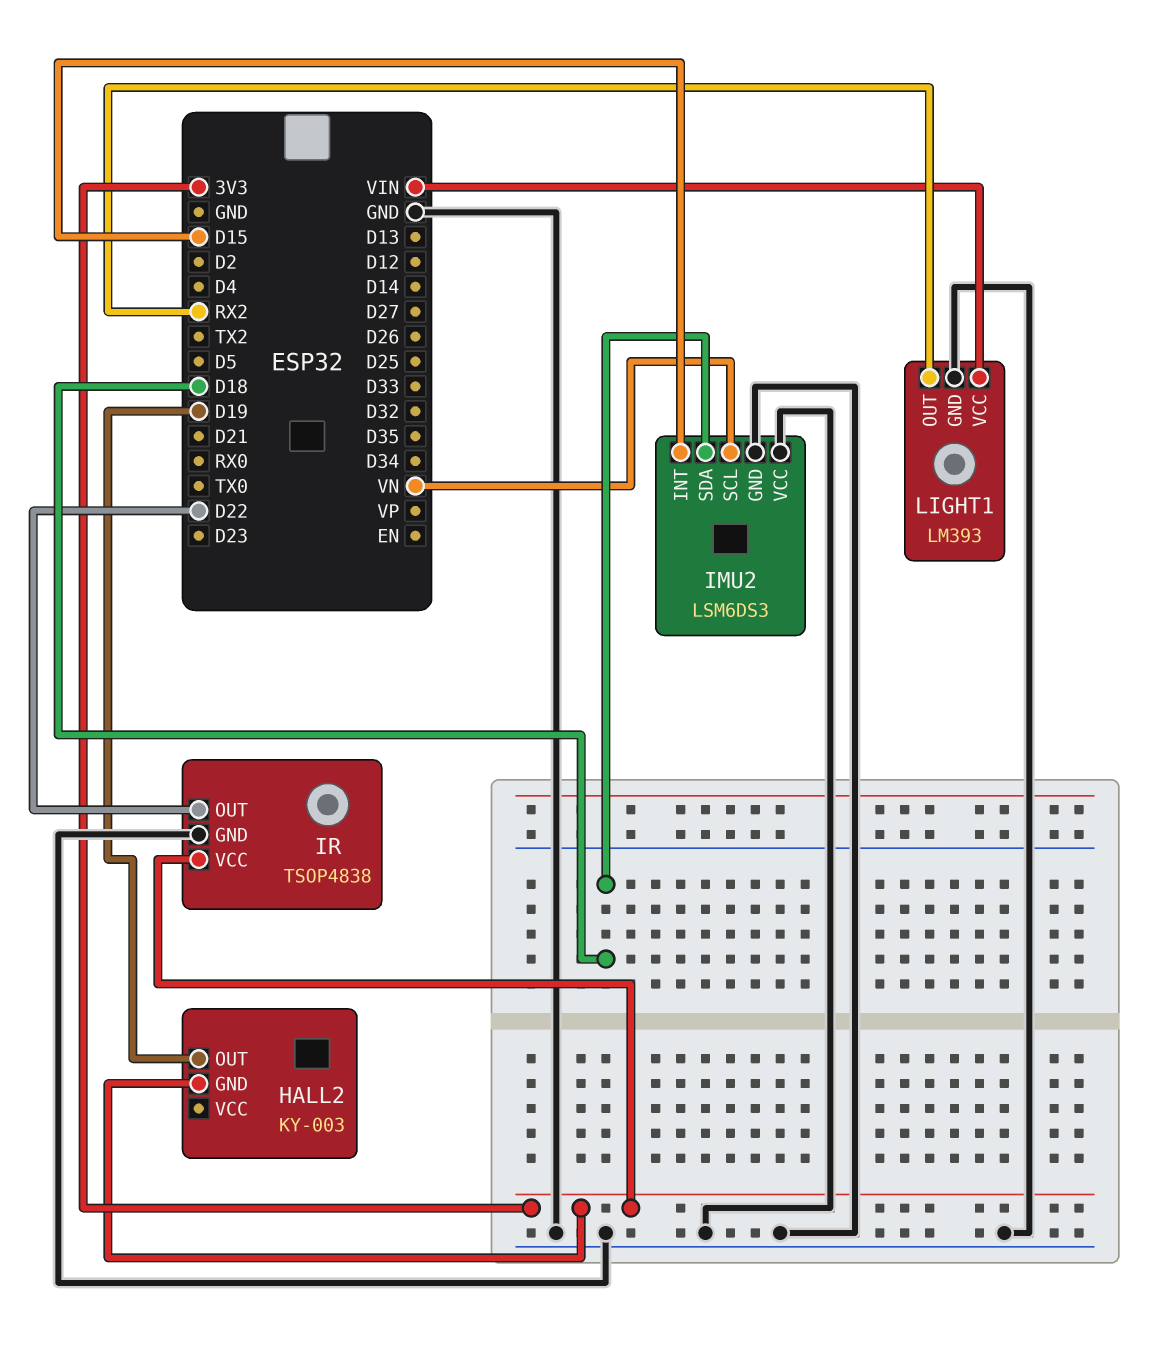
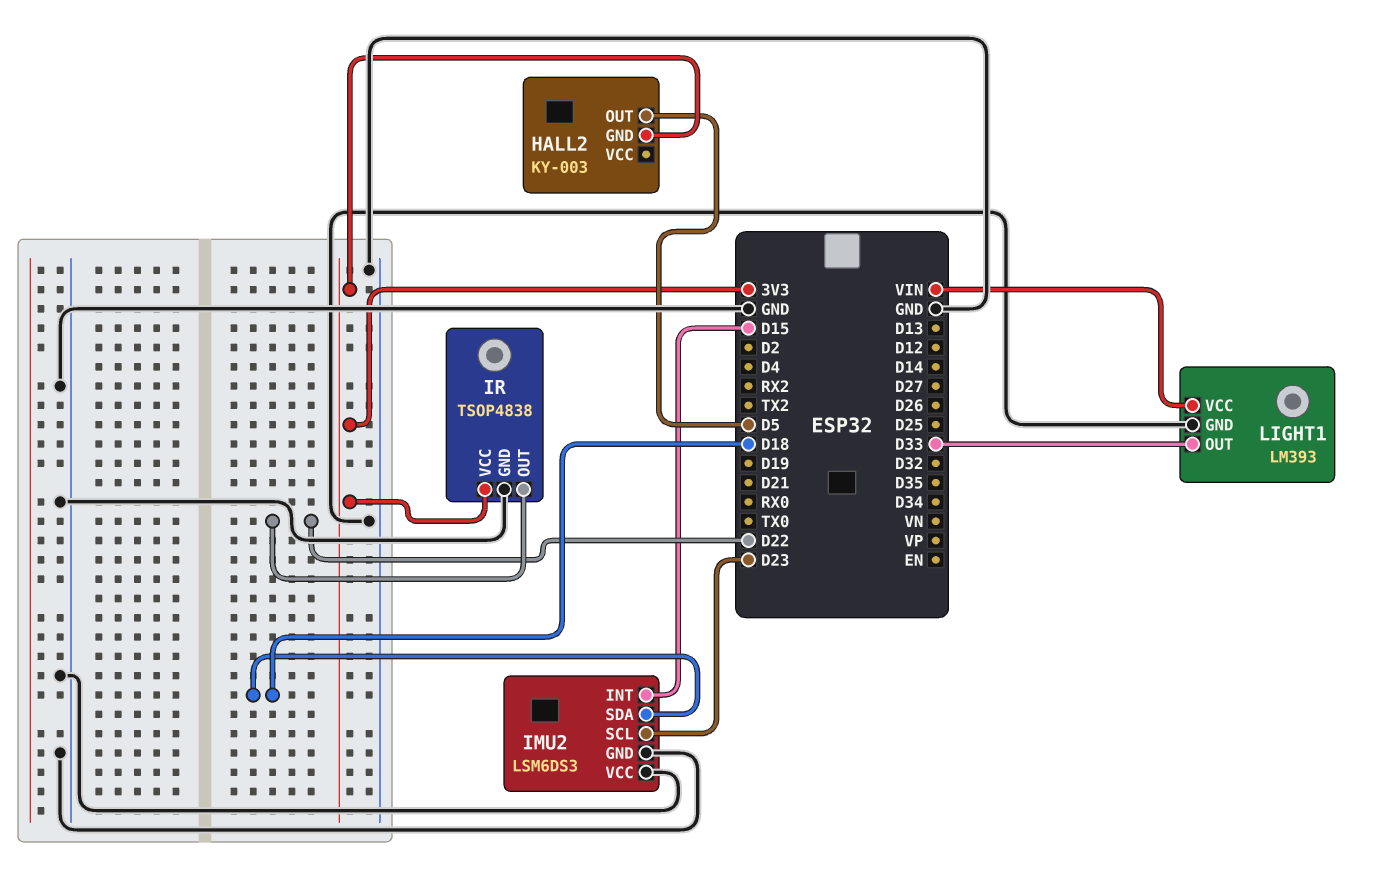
HALL2 pin OUT: D19 -> D5
IMU2 pin SCL: VN -> D23
LIGHT1 pin OUT: RX2 -> D33

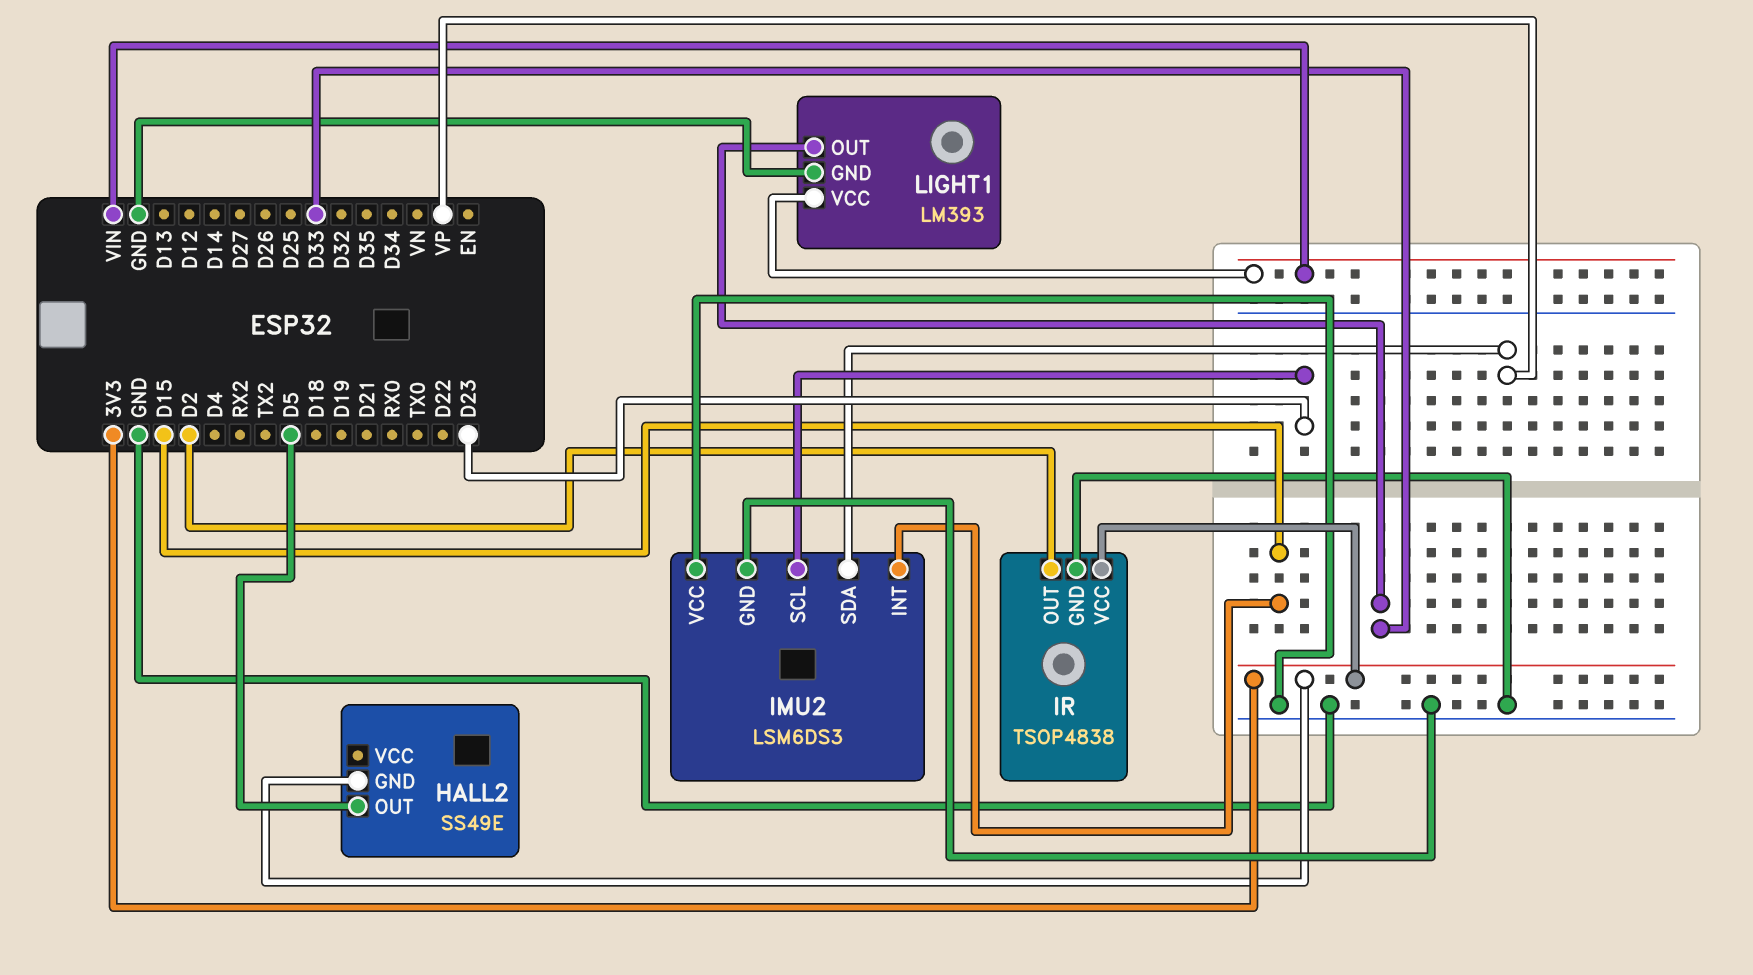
HALL2: KY-003 -> SS49E
IMU2 pin SDA: D18 -> VP
IR pin OUT: D22 -> D2

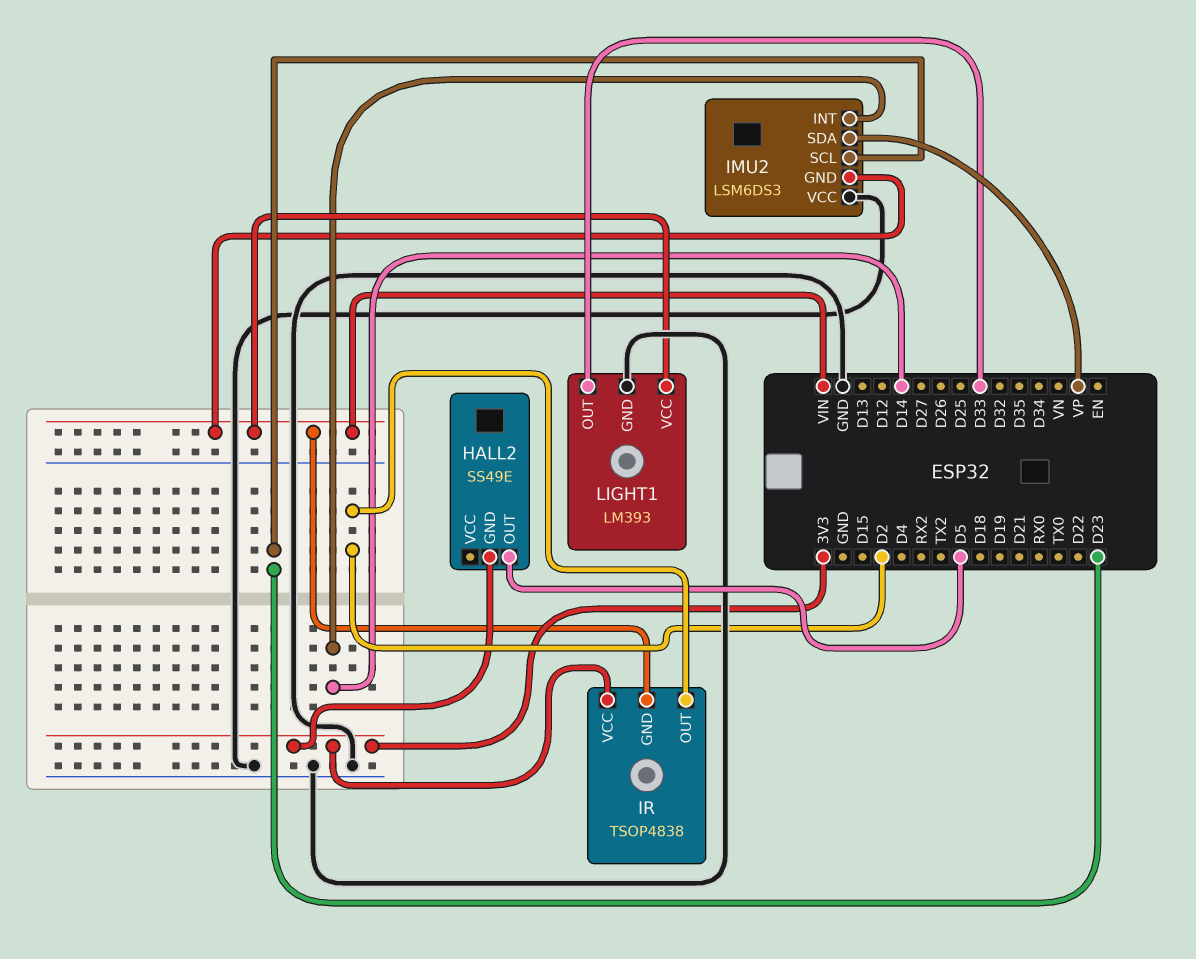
IMU2 pin GND: GND -> VIN
IMU2 pin INT: D15 -> D14
IR pin GND: GND -> VIN

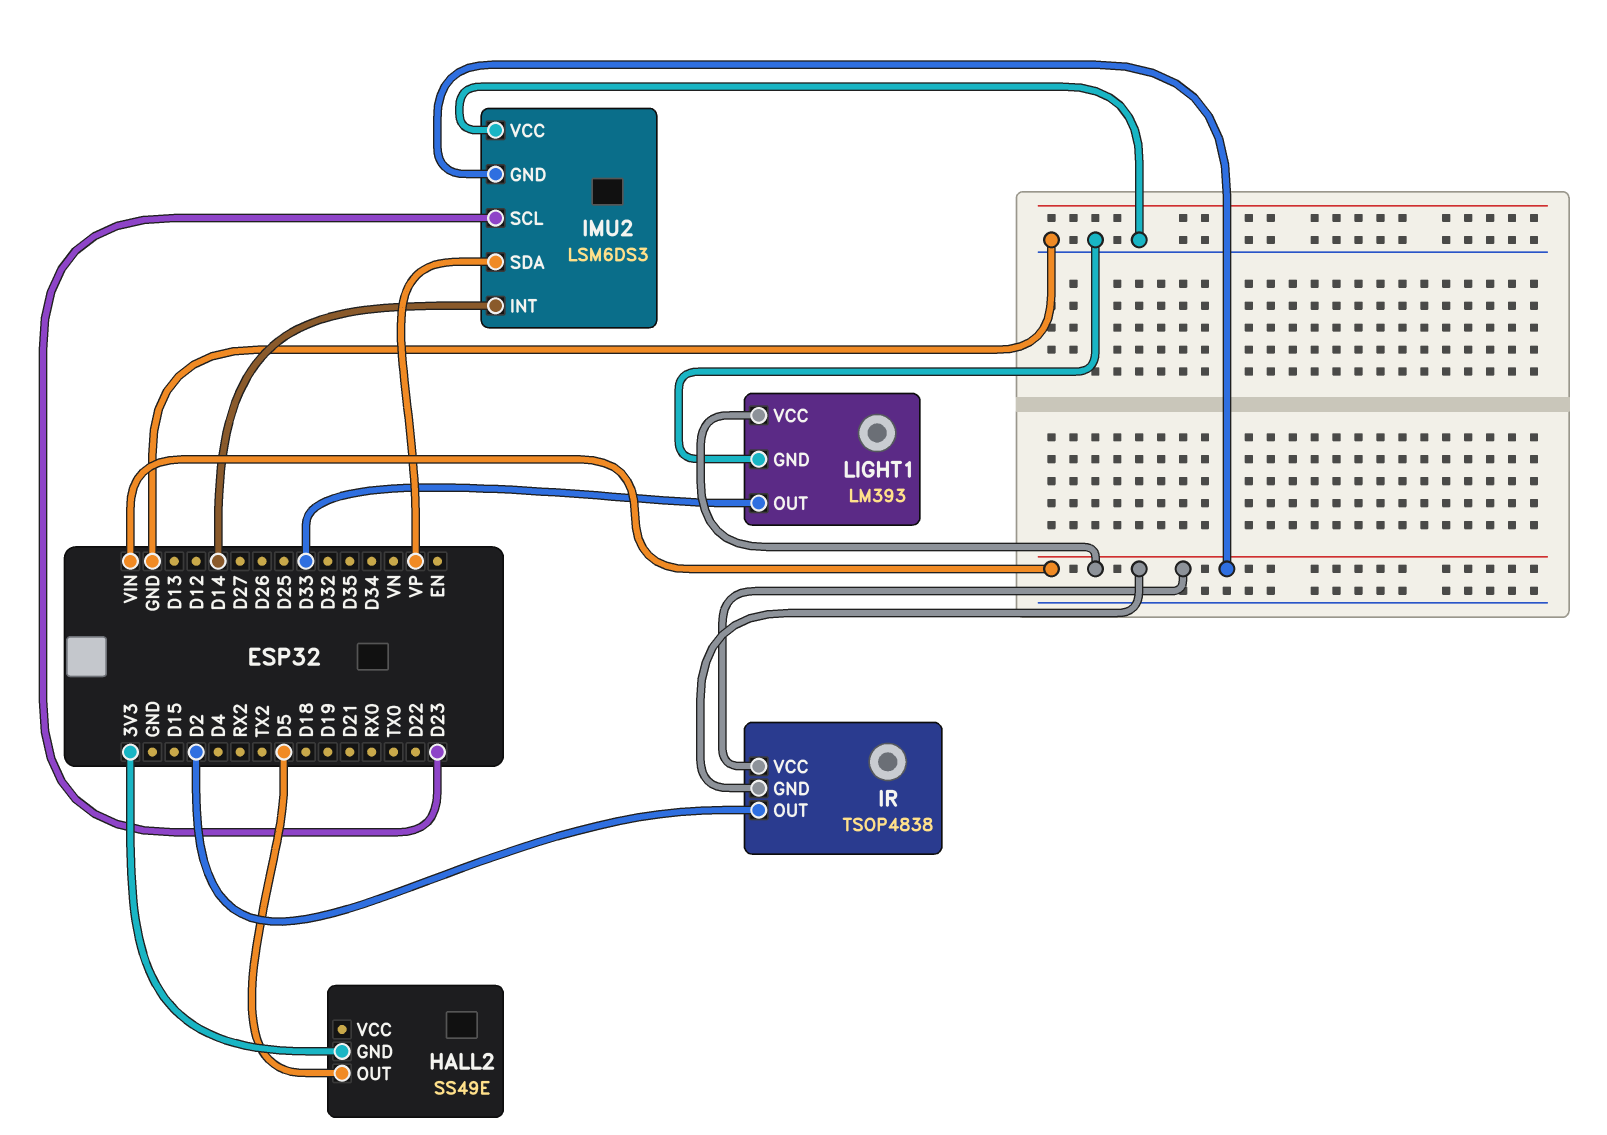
IR pin VCC: 3V3 -> VIN

